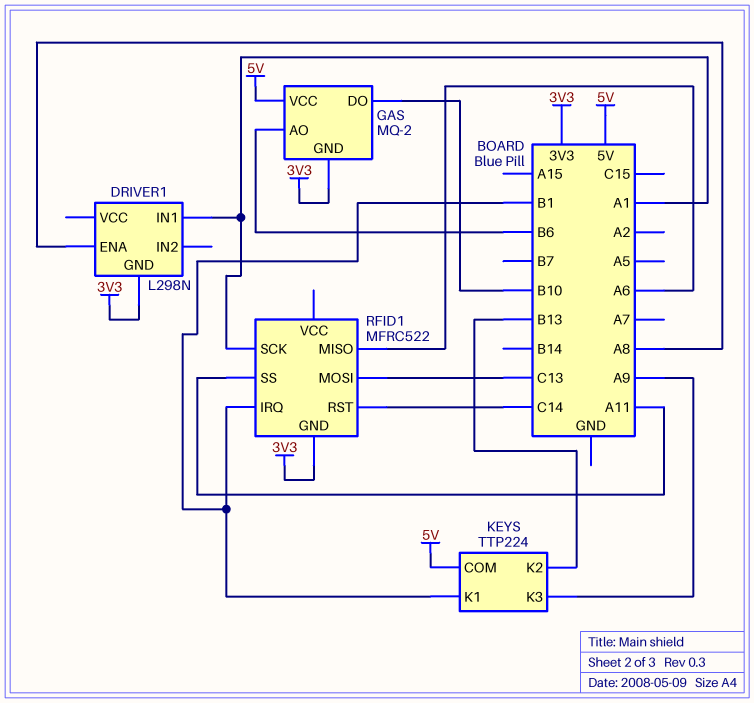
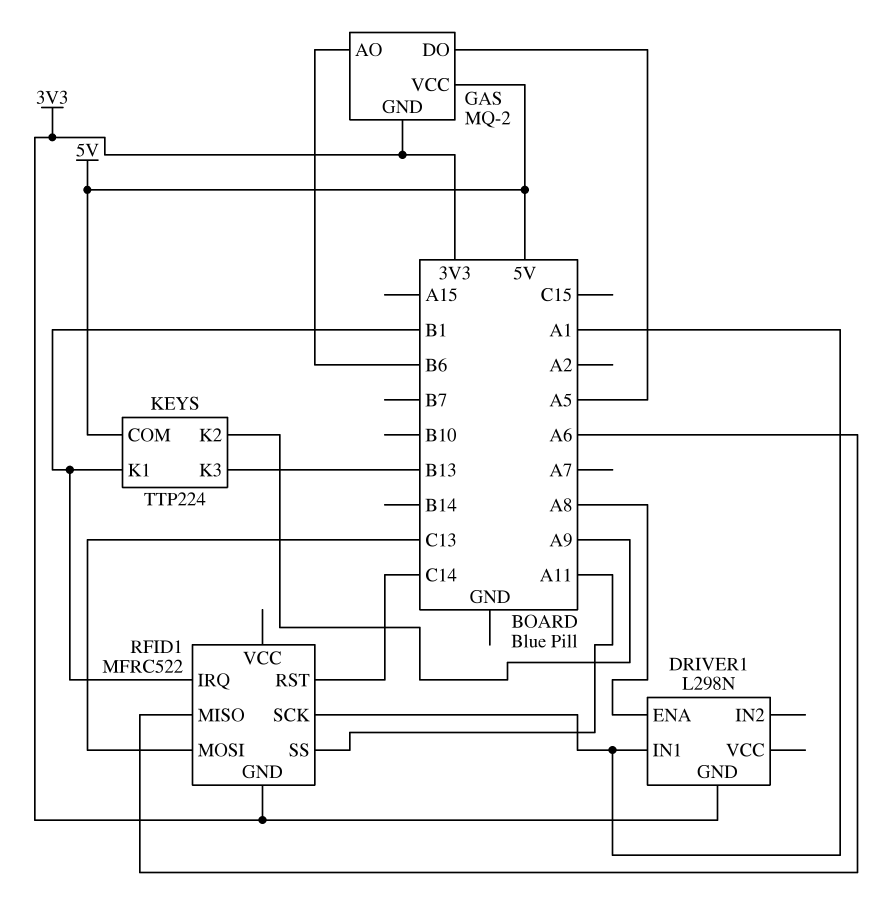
GAS pin DO: B10 -> A5
KEYS pin K2: B13 -> A9
KEYS pin K3: A9 -> B13

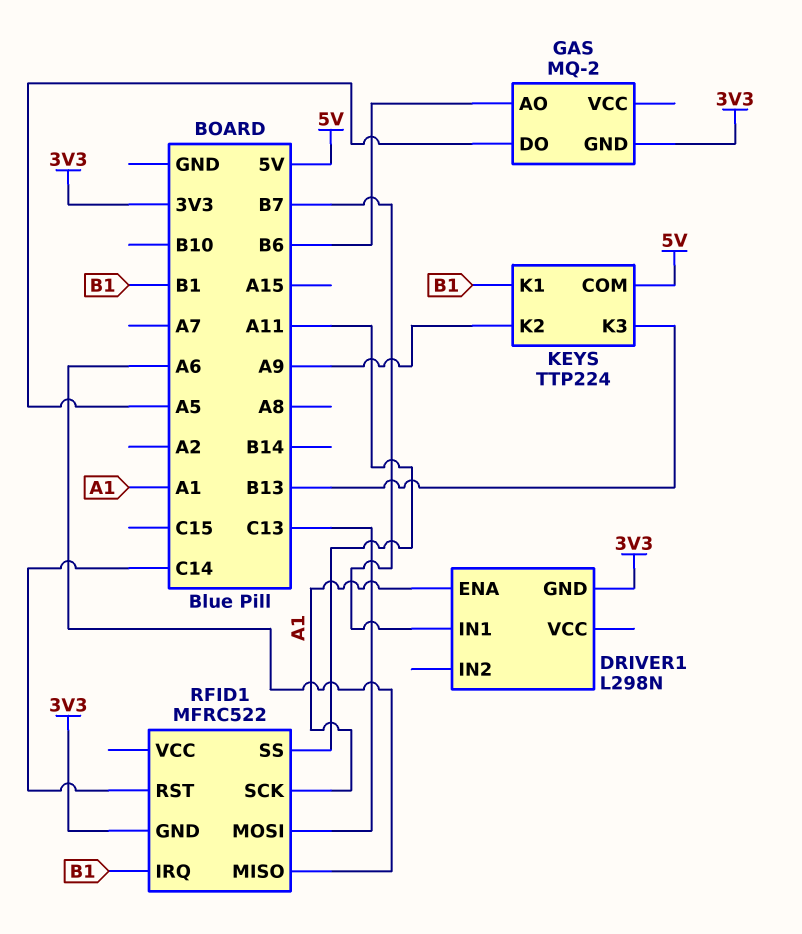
DRIVER1 pin ENA: A8 -> A1
DRIVER1 pin IN1: A1 -> B7
GAS pin VCC: 5V -> none

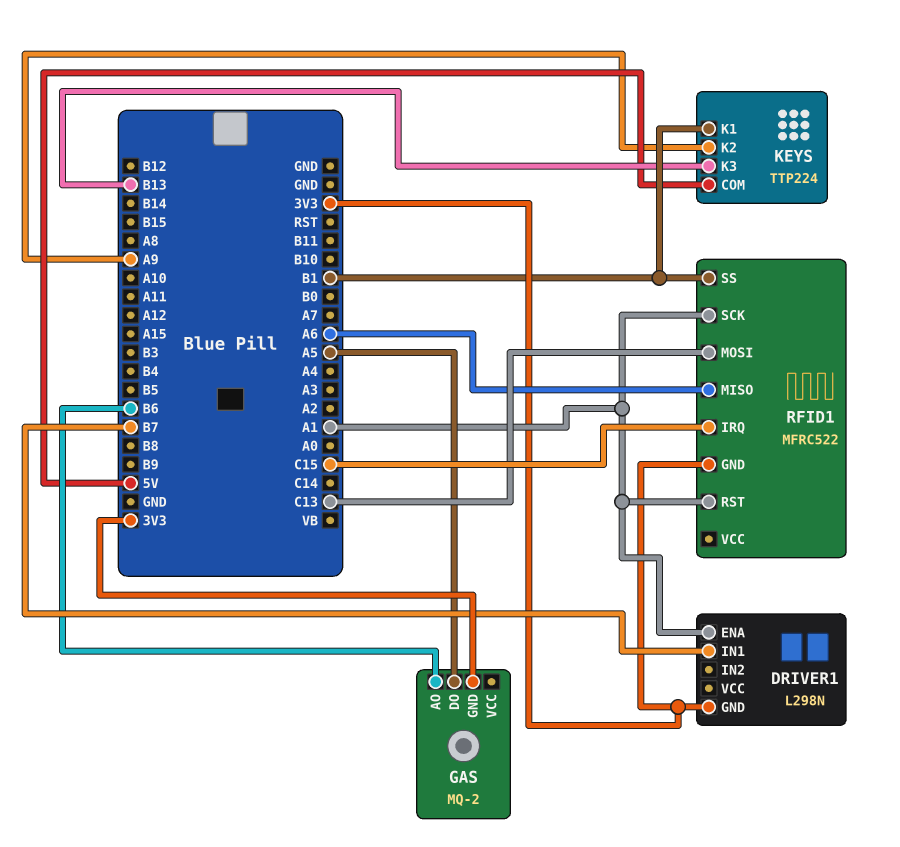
RFID1 pin IRQ: B1 -> C15
RFID1 pin RST: C14 -> A1
RFID1 pin SS: A11 -> B1

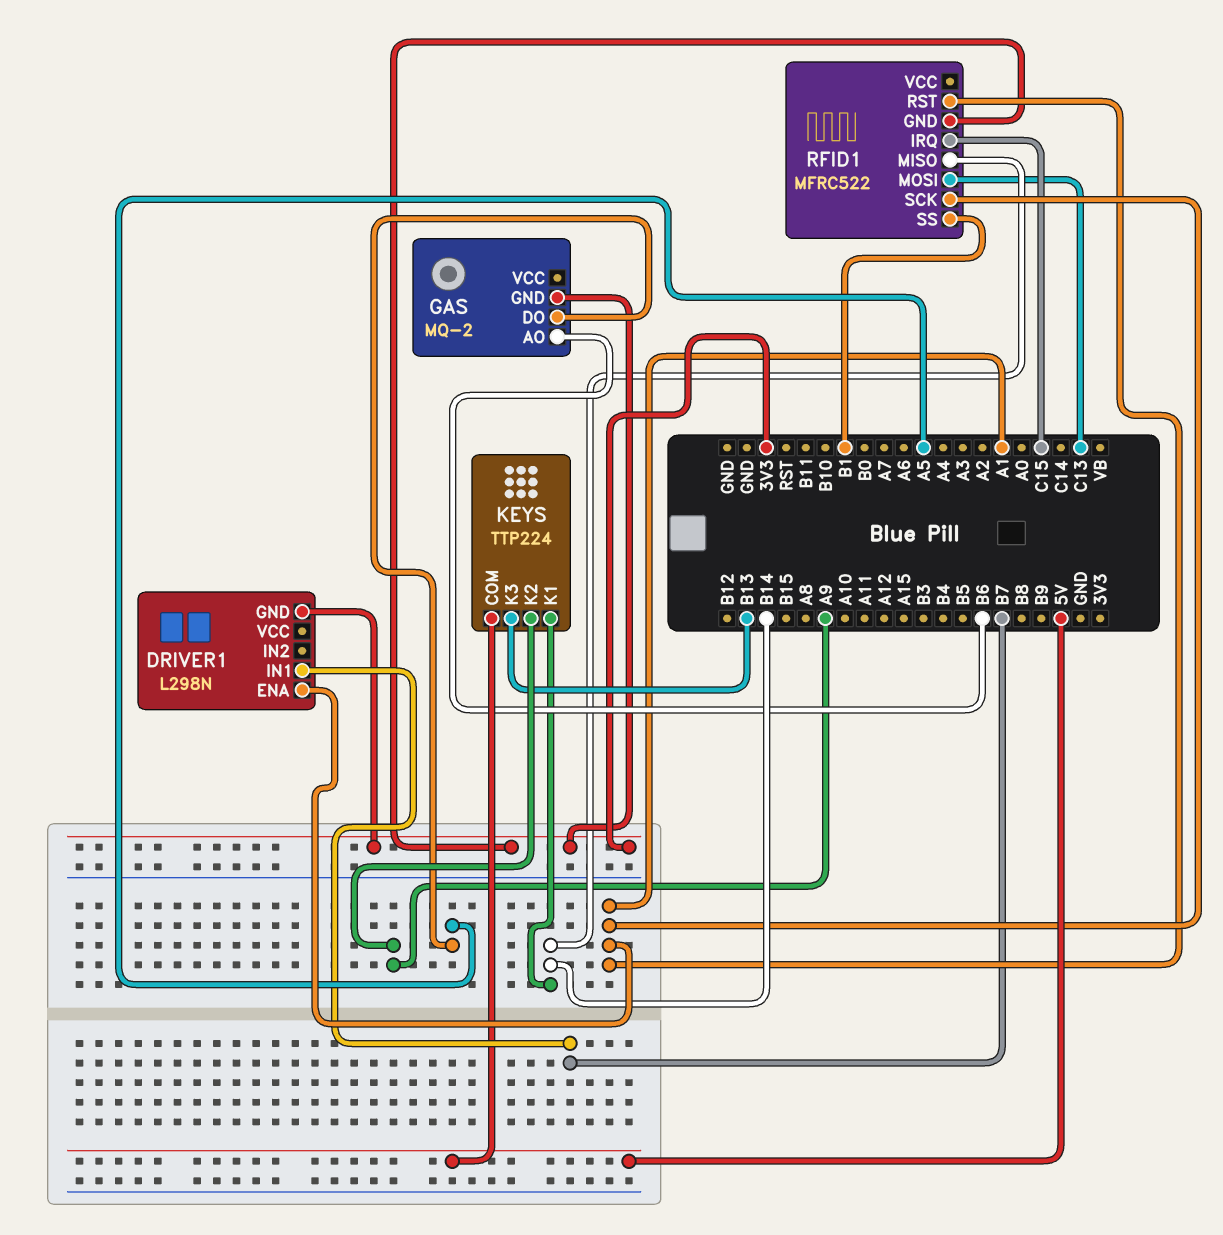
KEYS pin K1: B1 -> B14
RFID1 pin MISO: A6 -> B14

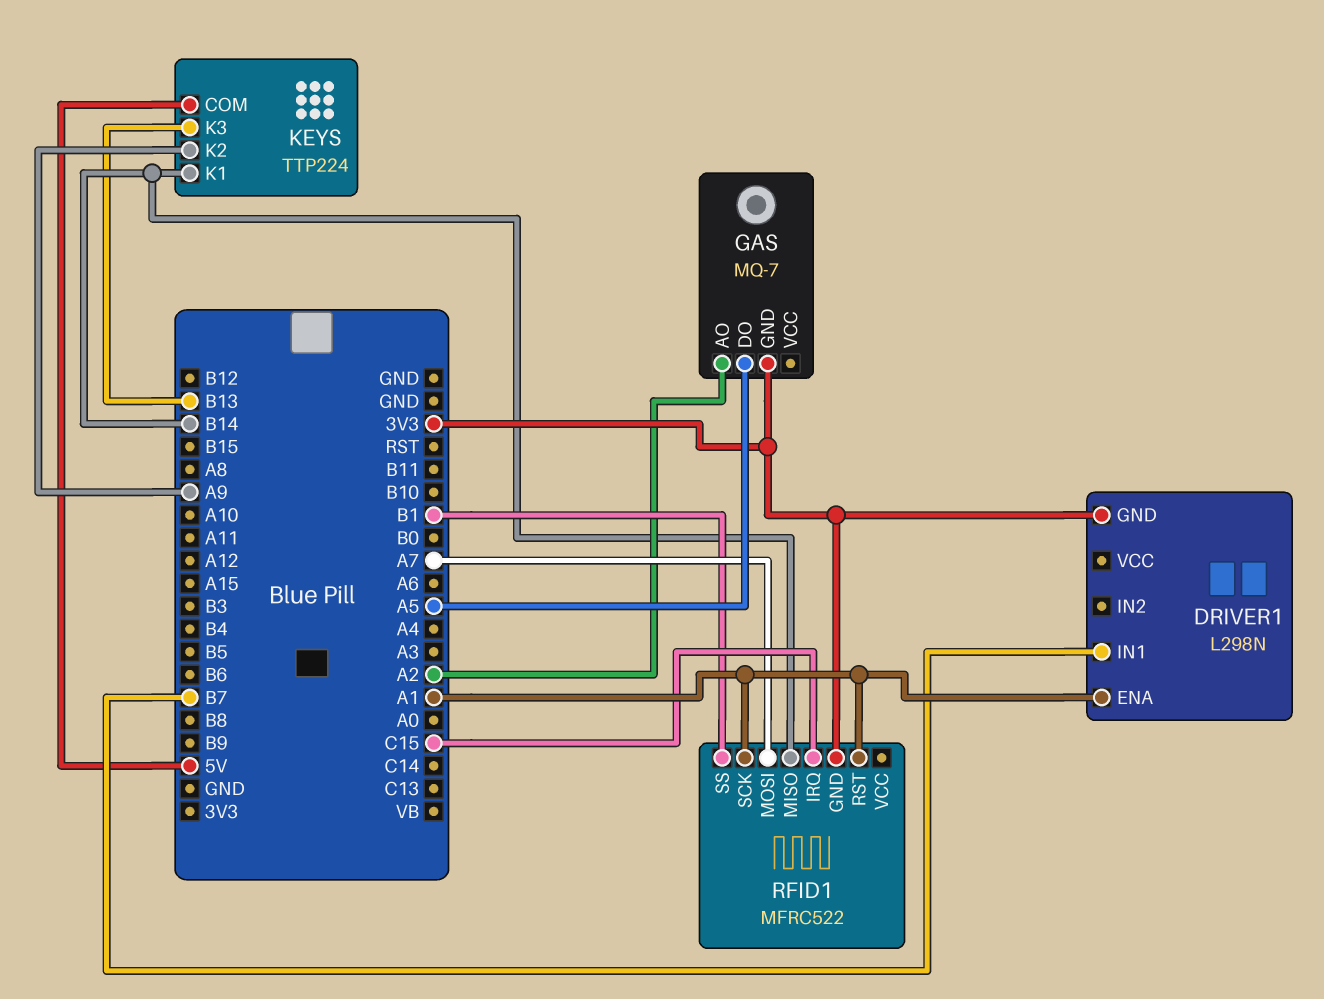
GAS: MQ-2 -> MQ-7
GAS pin AO: B6 -> A2
RFID1 pin MOSI: C13 -> A7

